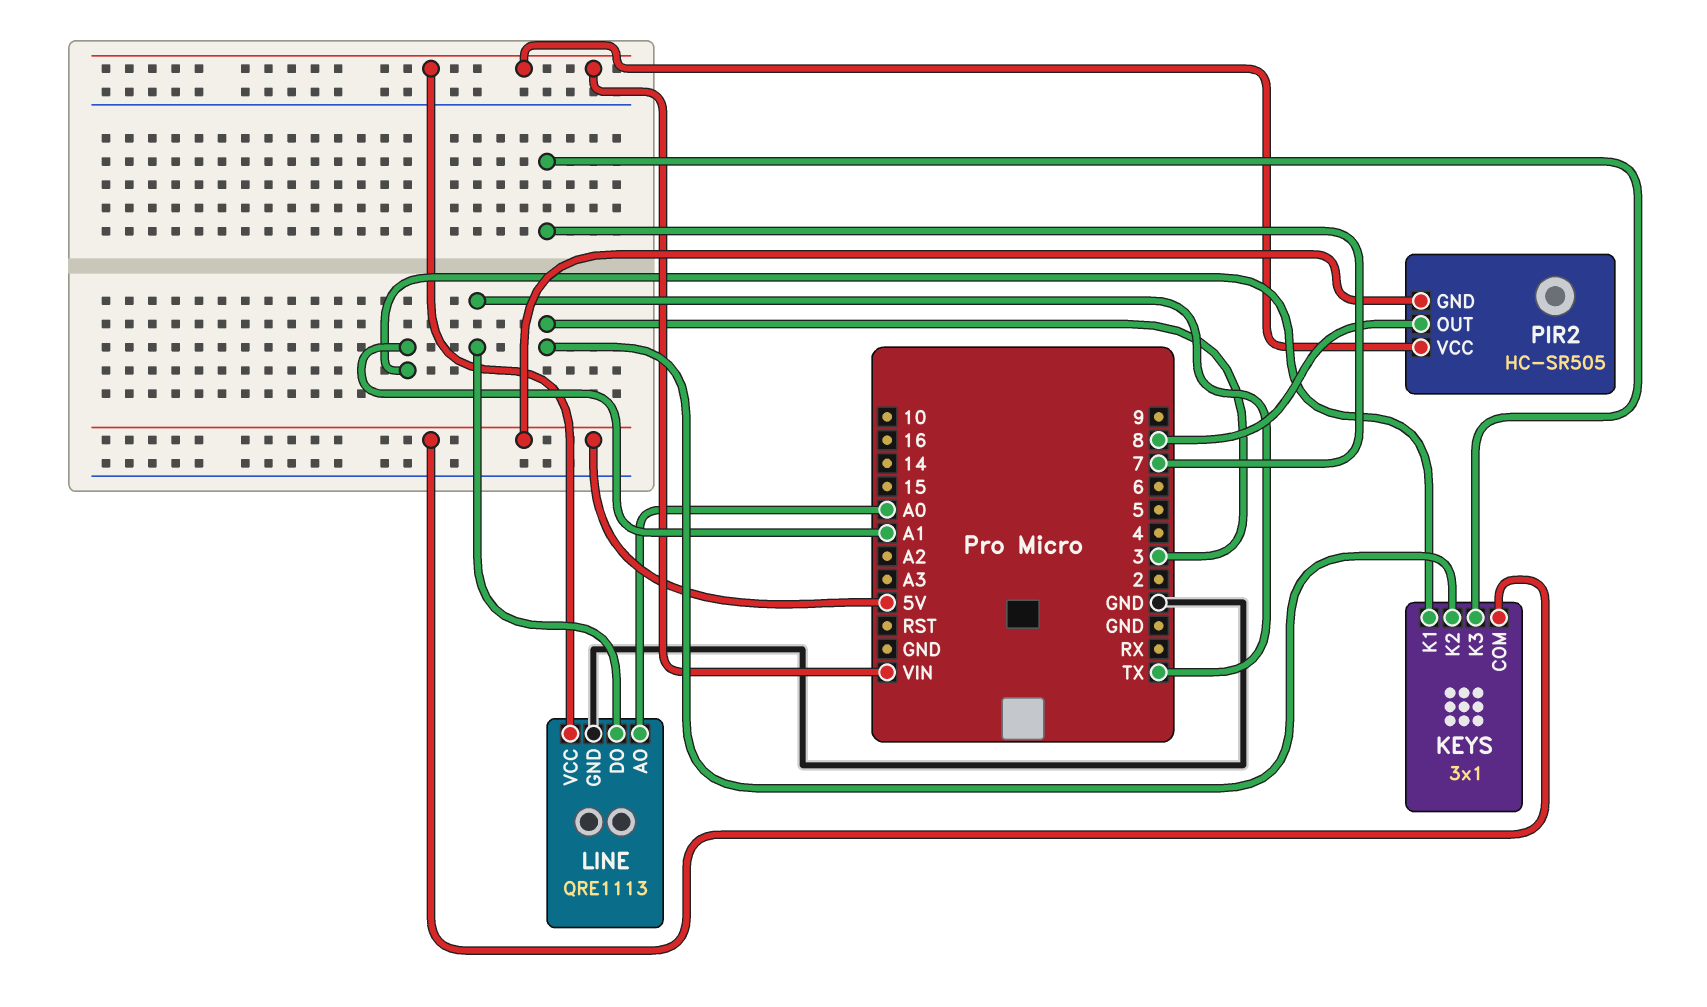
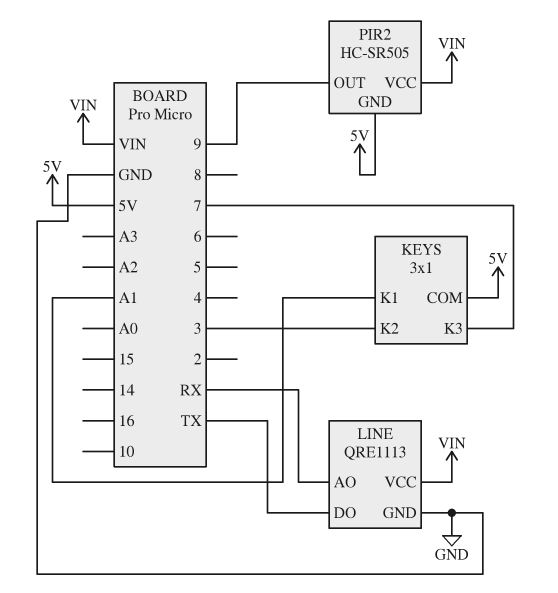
LINE pin AO: A0 -> RX
PIR2 pin OUT: 8 -> 9

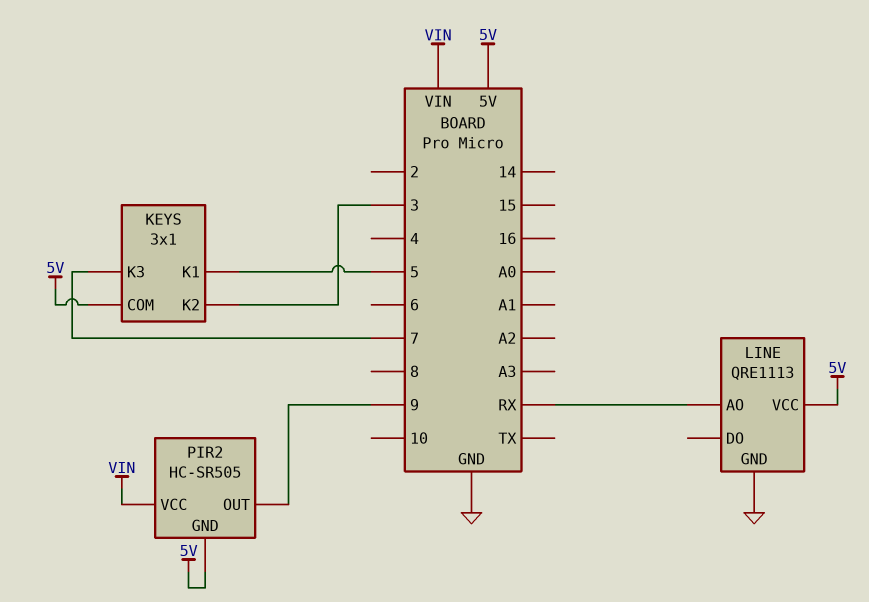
KEYS pin K1: A1 -> 5
LINE pin DO: TX -> none
LINE pin VCC: VIN -> 5V

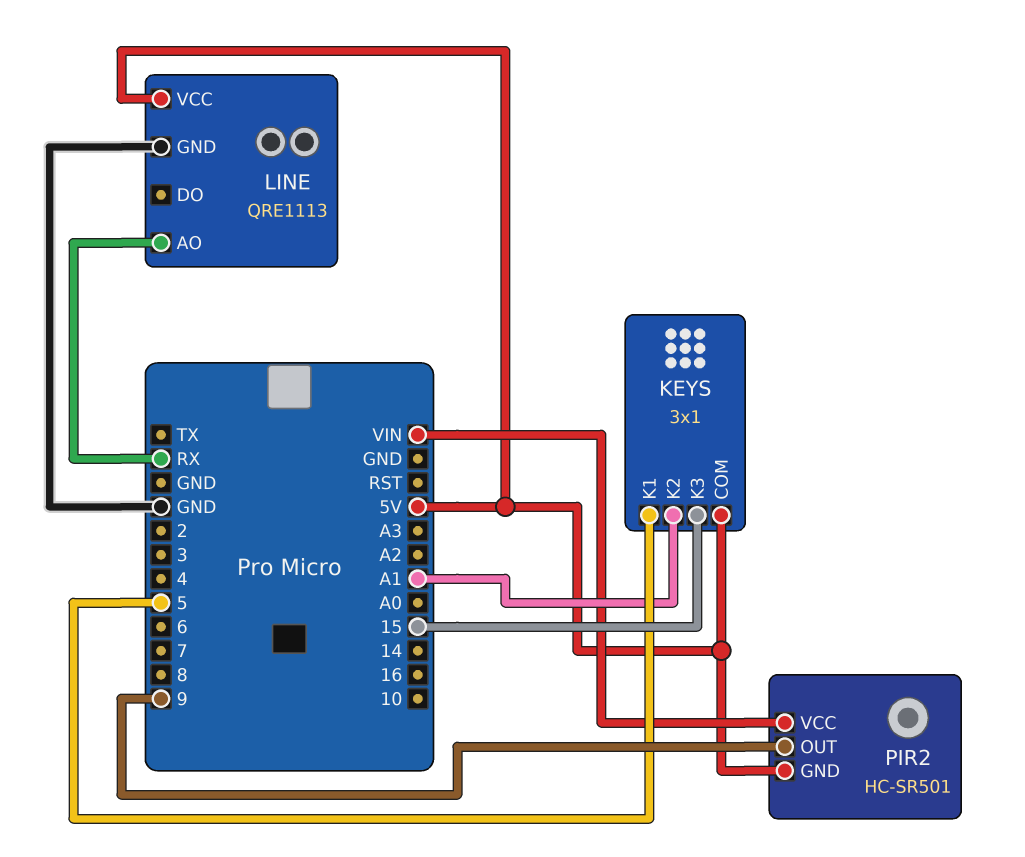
KEYS pin K2: 3 -> A1
KEYS pin K3: 7 -> 15
PIR2: HC-SR505 -> HC-SR501

